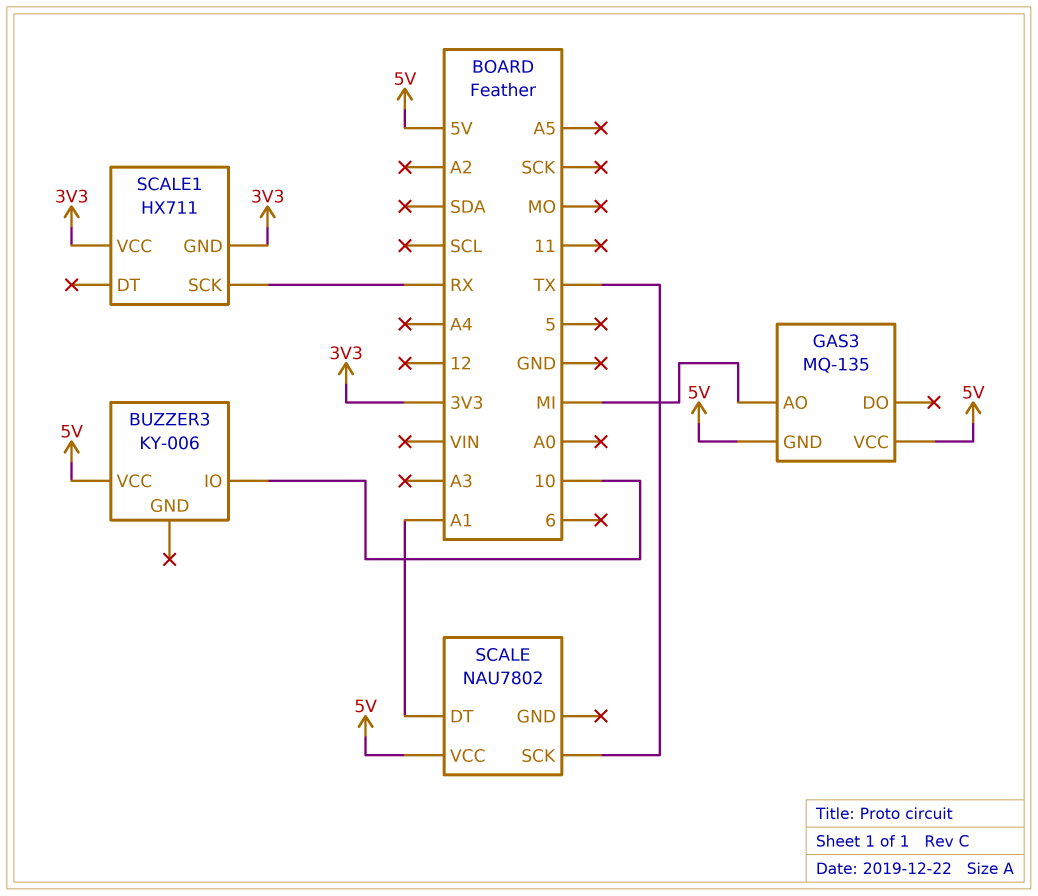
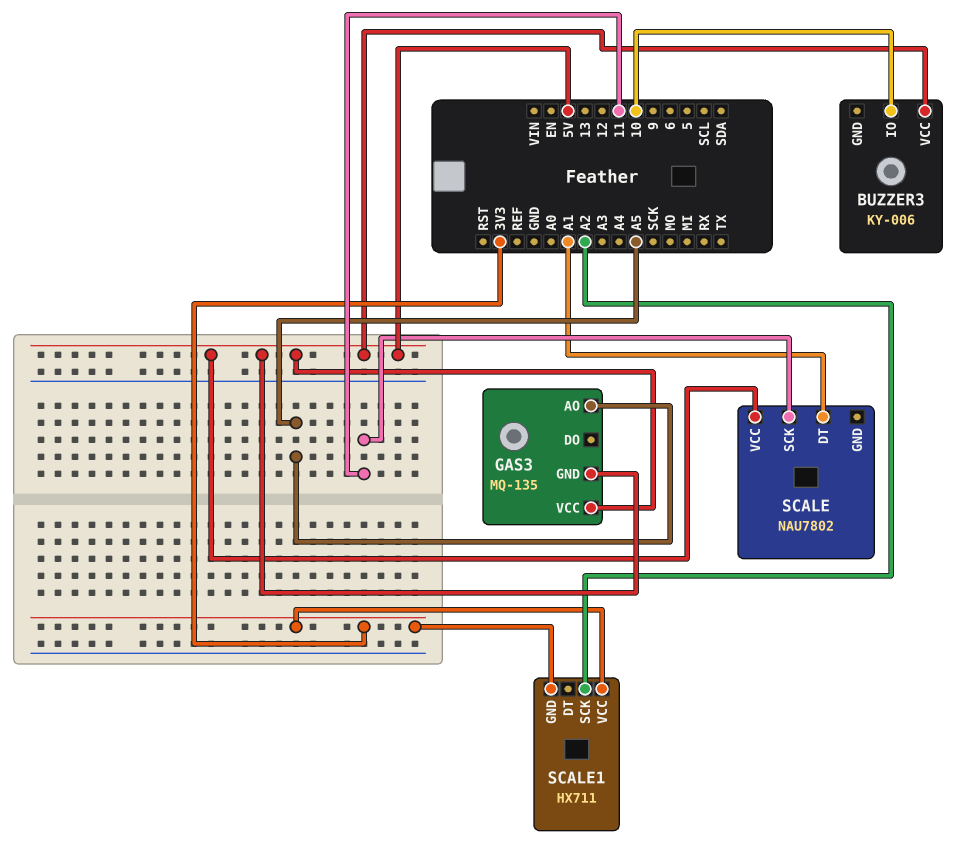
GAS3 pin AO: MI -> A5
SCALE pin SCK: TX -> 11
SCALE1 pin SCK: RX -> A2

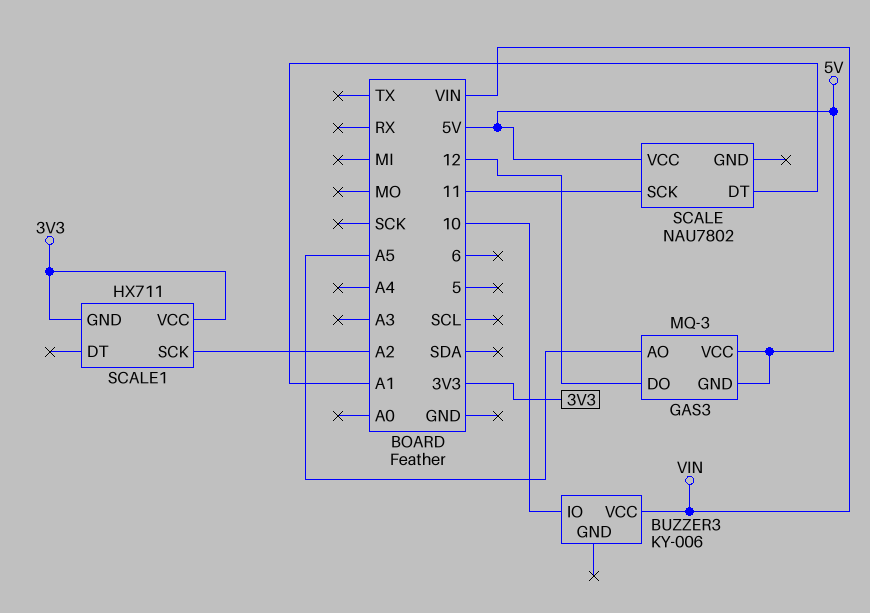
BUZZER3 pin VCC: 5V -> VIN
GAS3: MQ-135 -> MQ-3
GAS3 pin DO: none -> 12

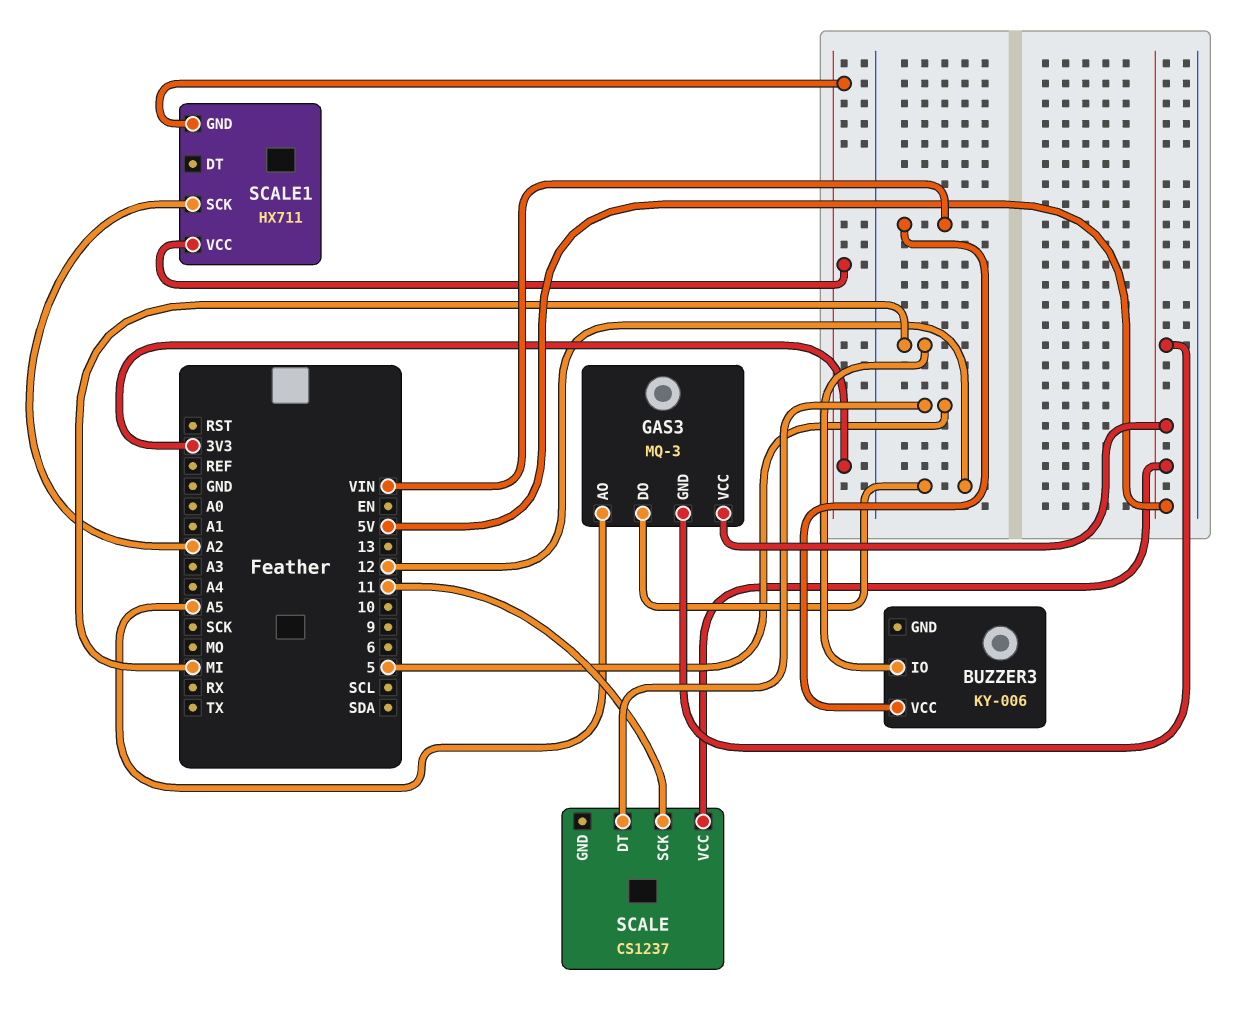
BUZZER3 pin IO: 10 -> MI
SCALE: NAU7802 -> CS1237
SCALE pin DT: A1 -> 5

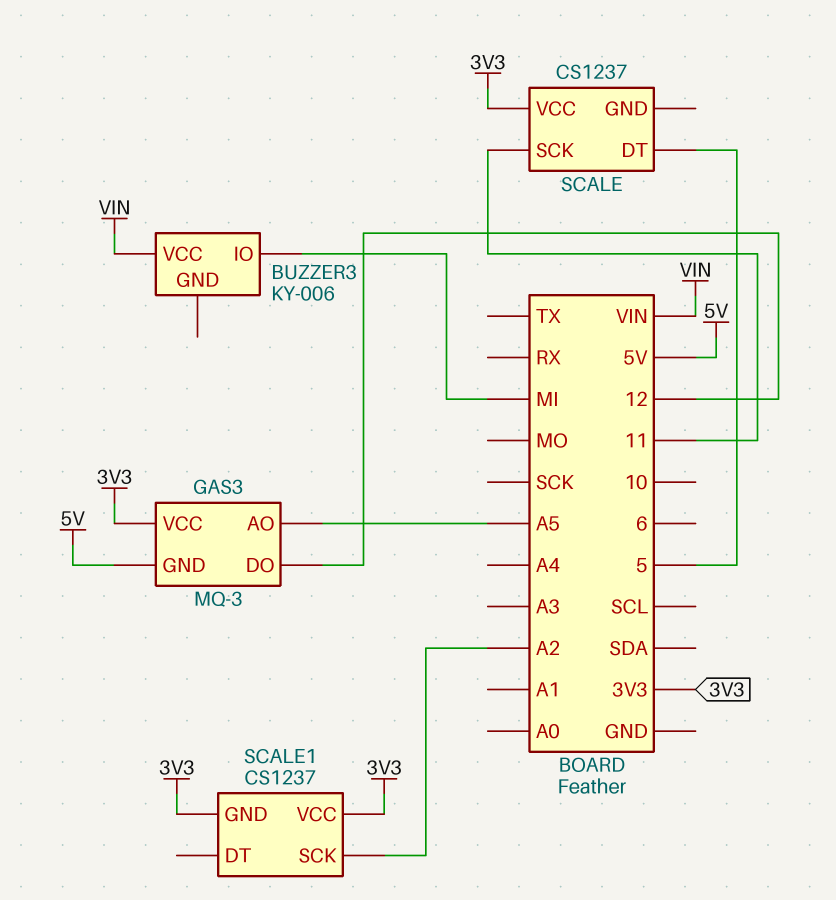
GAS3 pin VCC: 5V -> 3V3
SCALE pin VCC: 5V -> 3V3
SCALE1: HX711 -> CS1237

